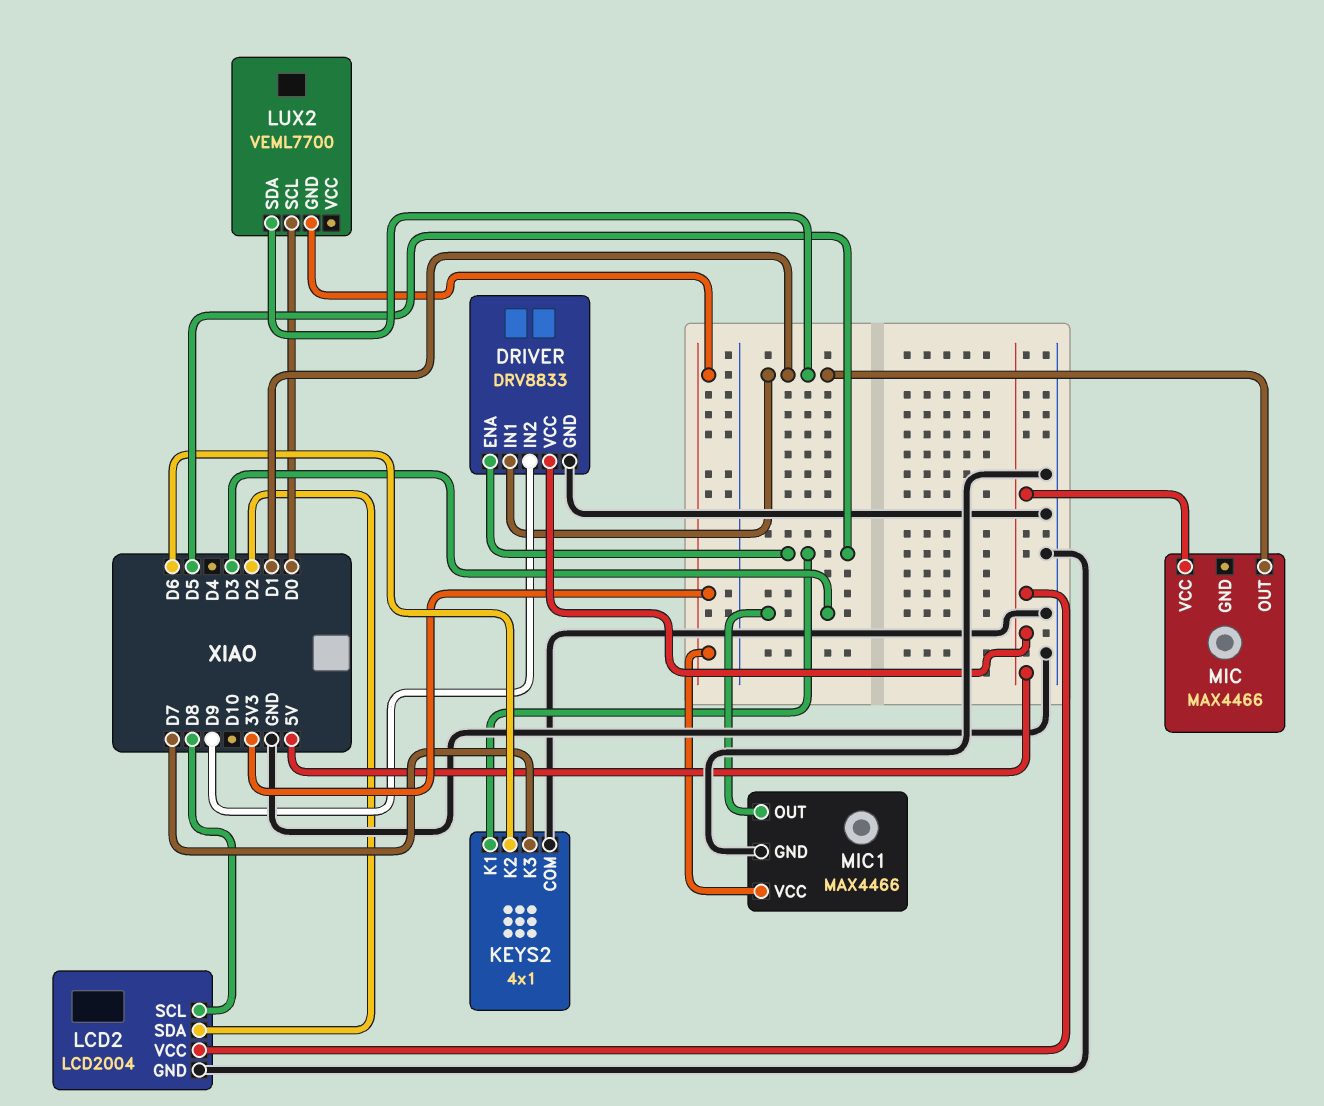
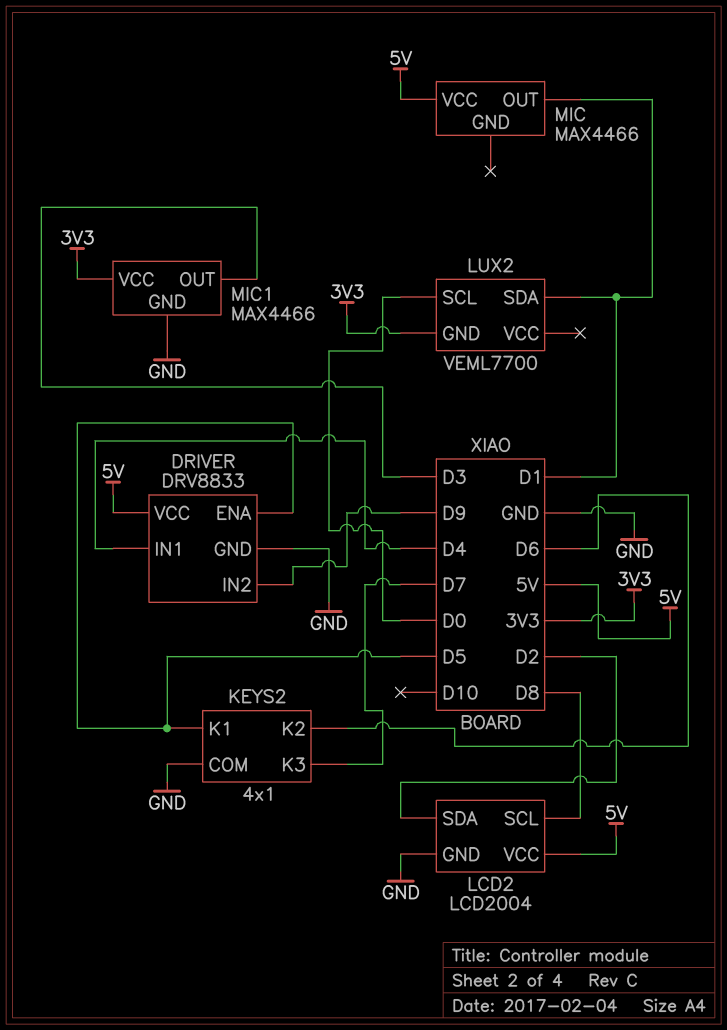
DRIVER pin IN1: D1 -> D4

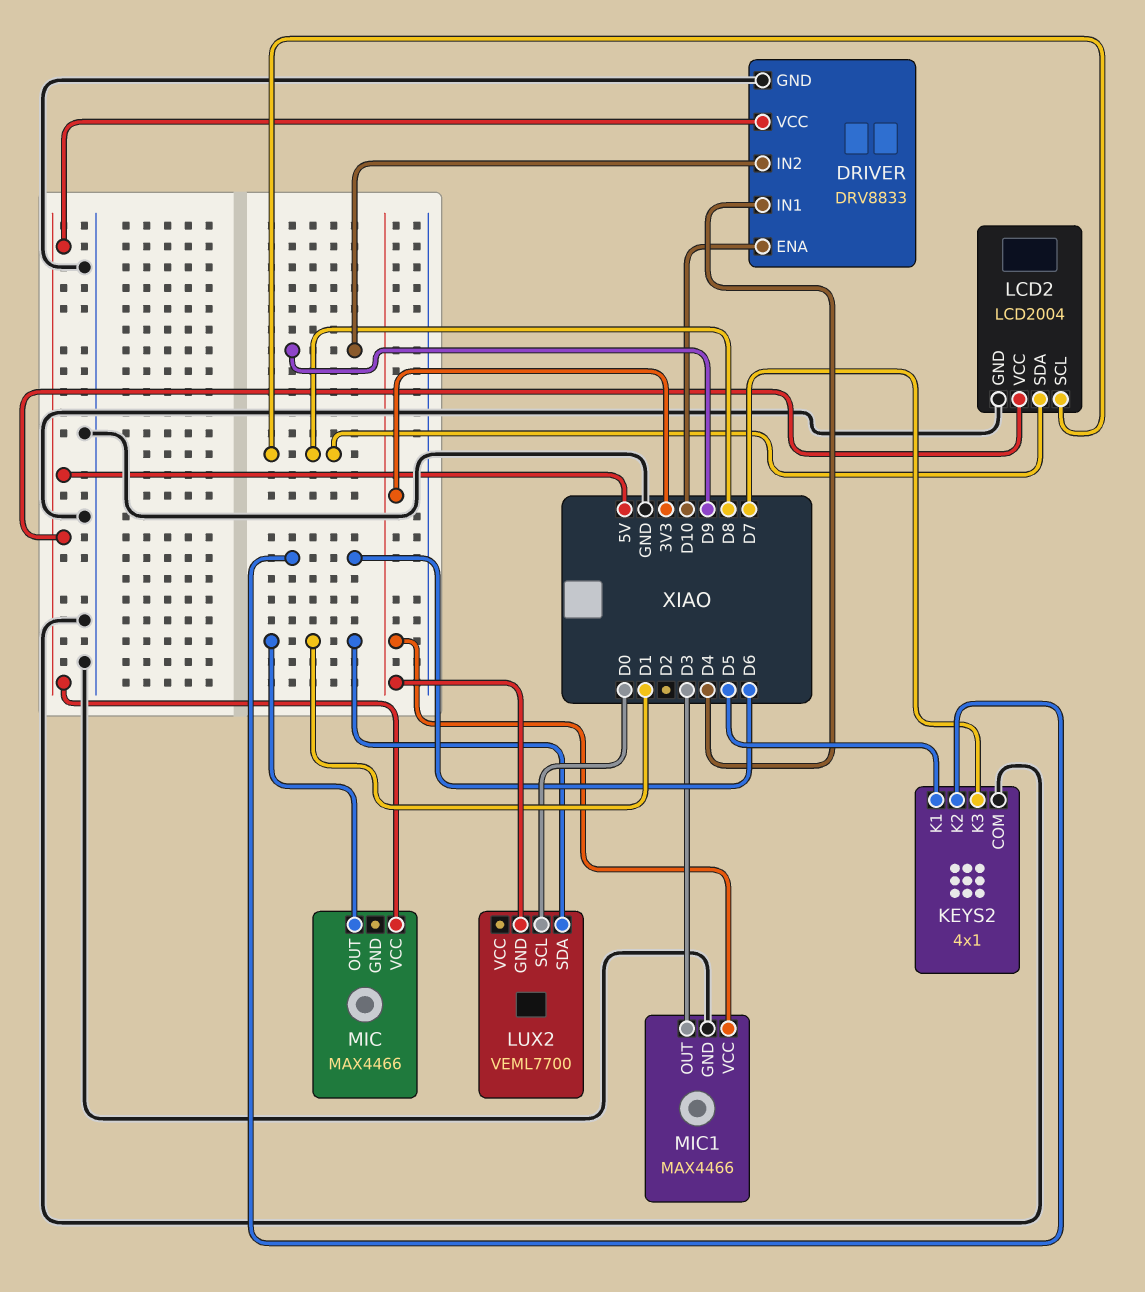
DRIVER pin ENA: D5 -> D10
LCD2 pin SDA: D2 -> D8

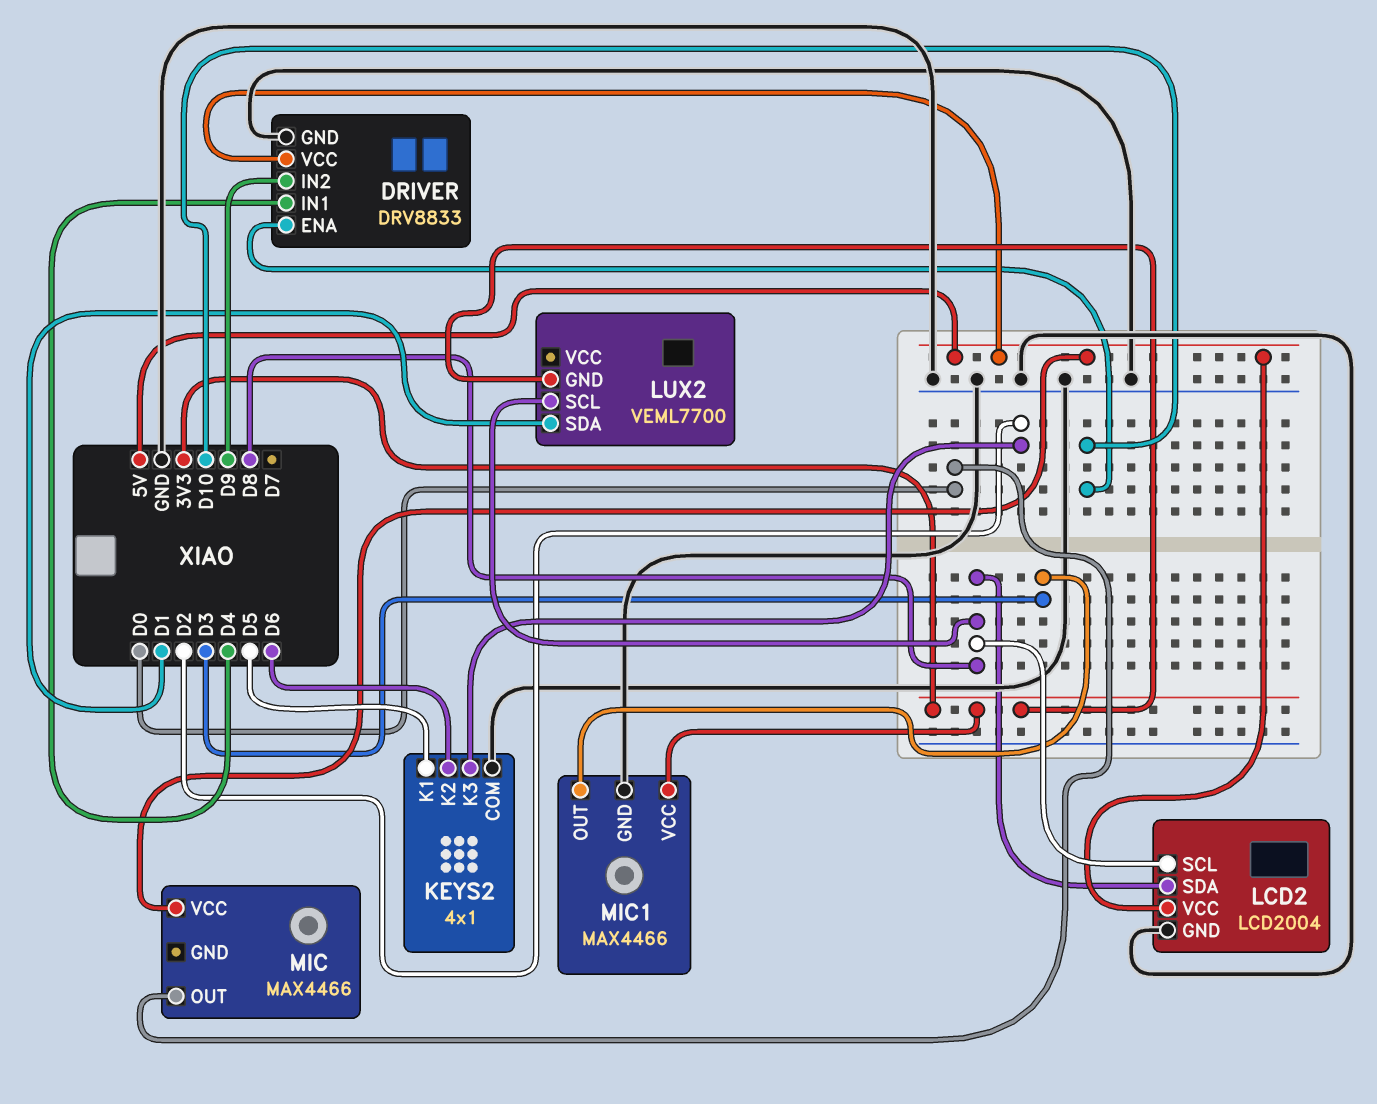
KEYS2 pin K3: D7 -> D2
LUX2 pin SCL: D0 -> D8
MIC pin OUT: D1 -> D0

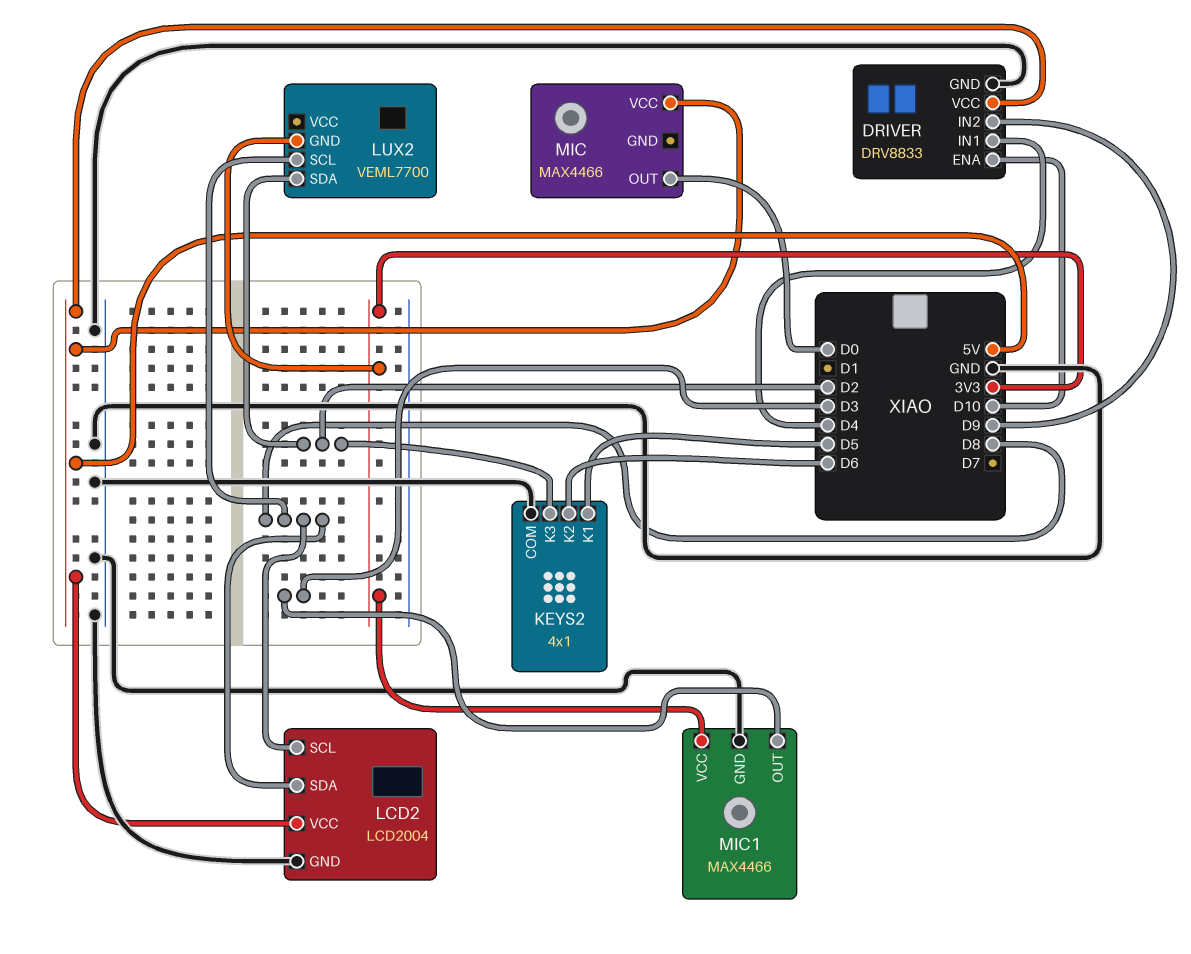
LUX2 pin SDA: D1 -> D2

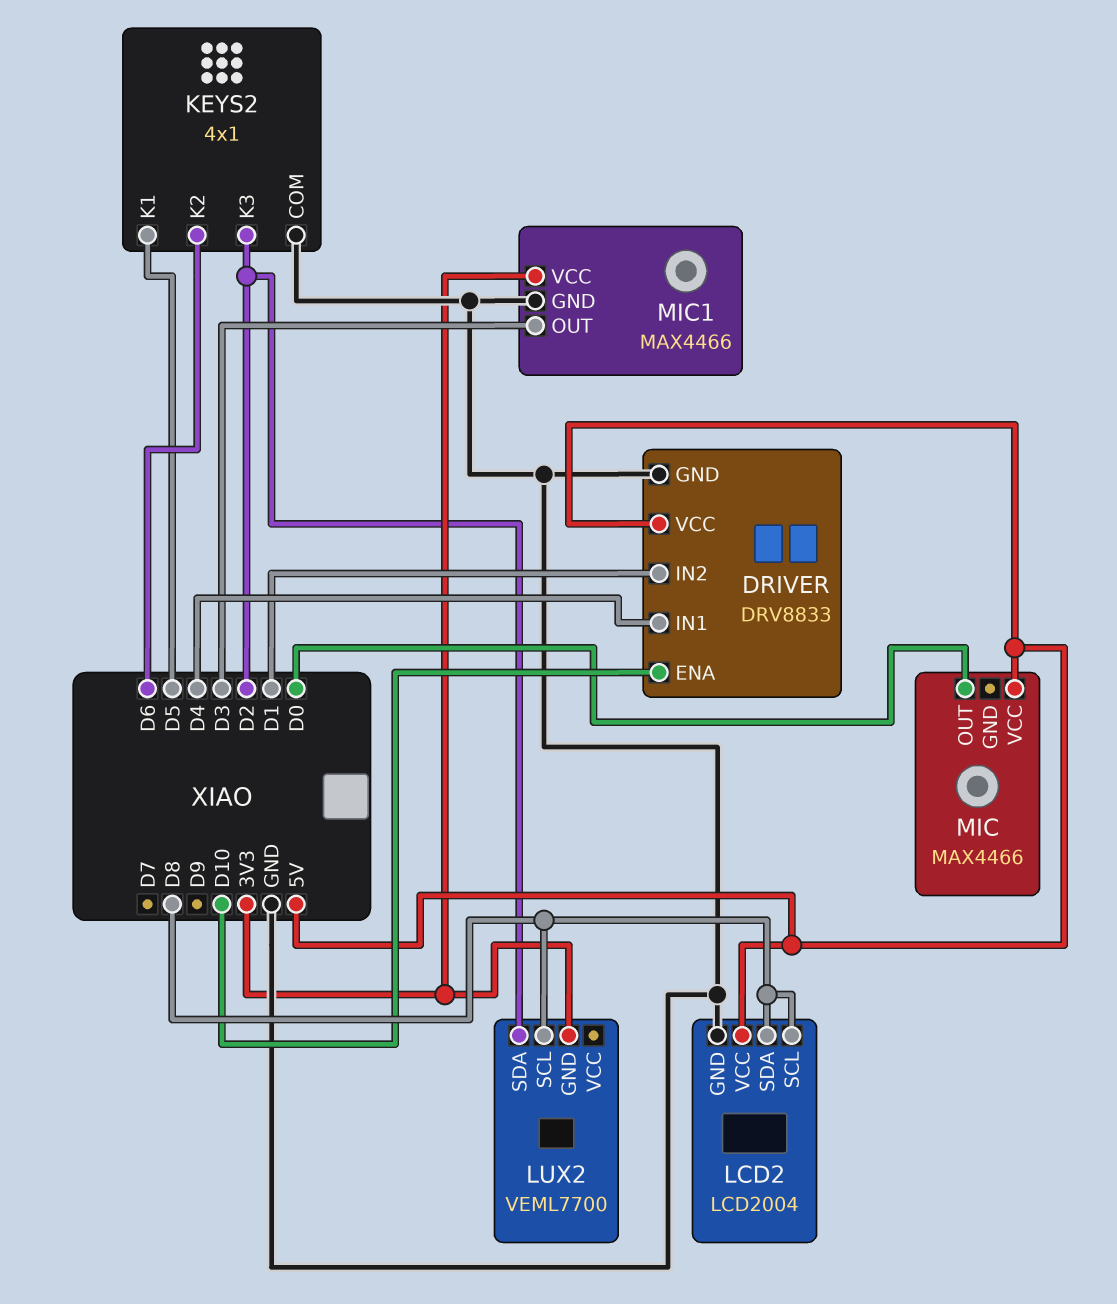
DRIVER pin IN2: D9 -> D1

